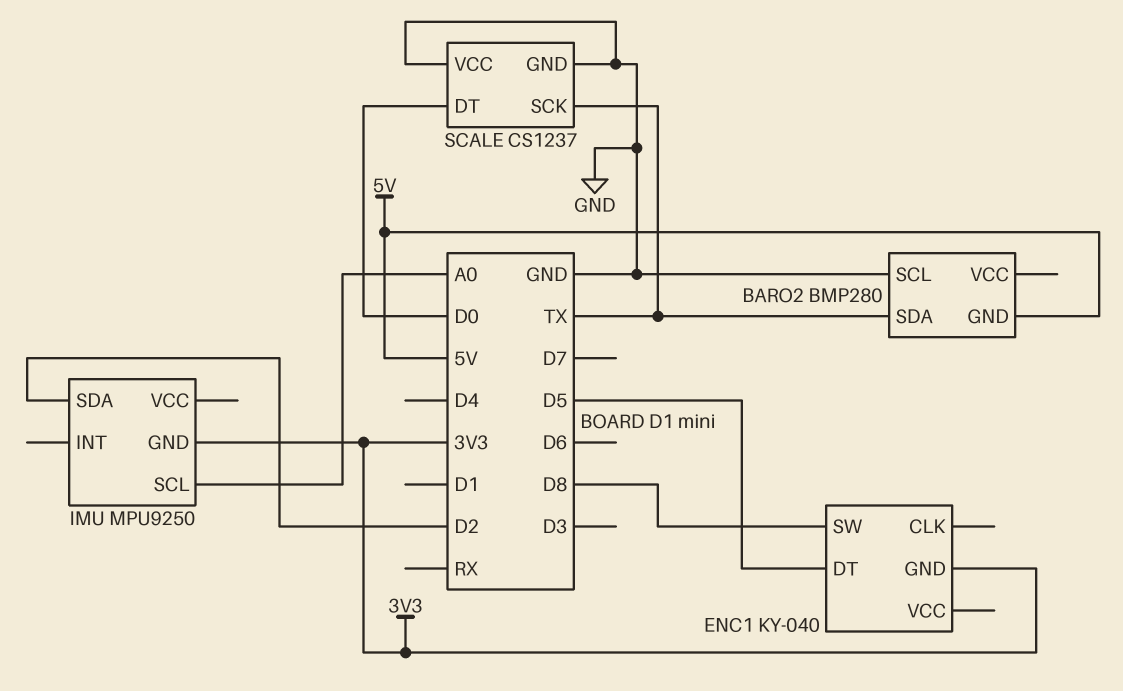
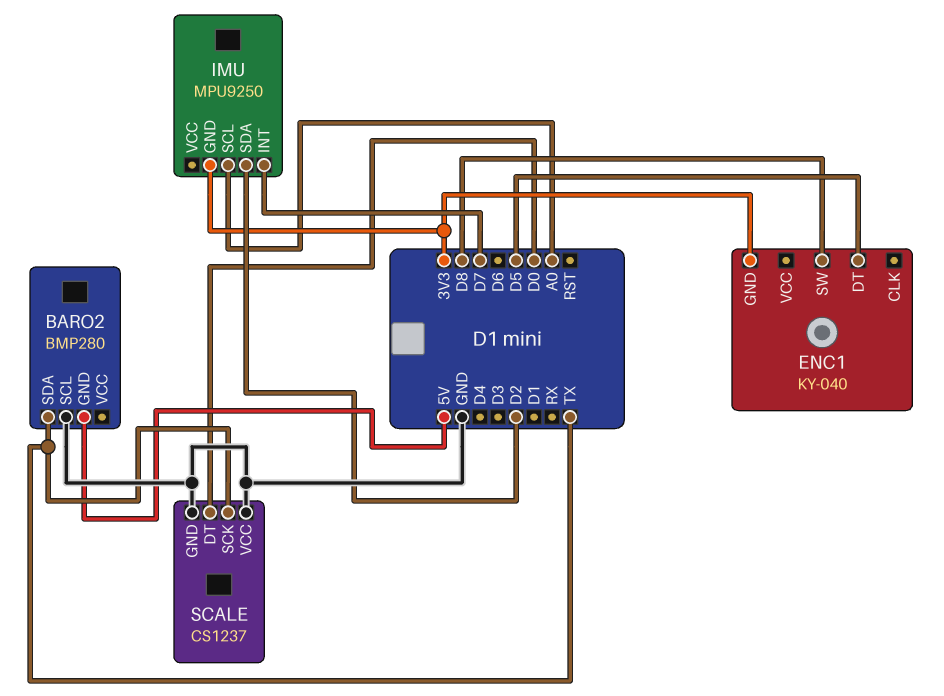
IMU pin INT: none -> D7

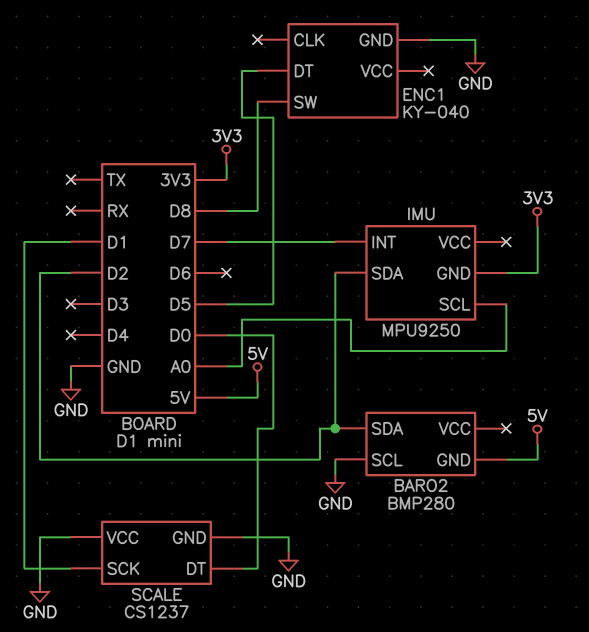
BARO2 pin SDA: TX -> D2
ENC1 pin GND: 3V3 -> GND
SCALE pin SCK: TX -> D1

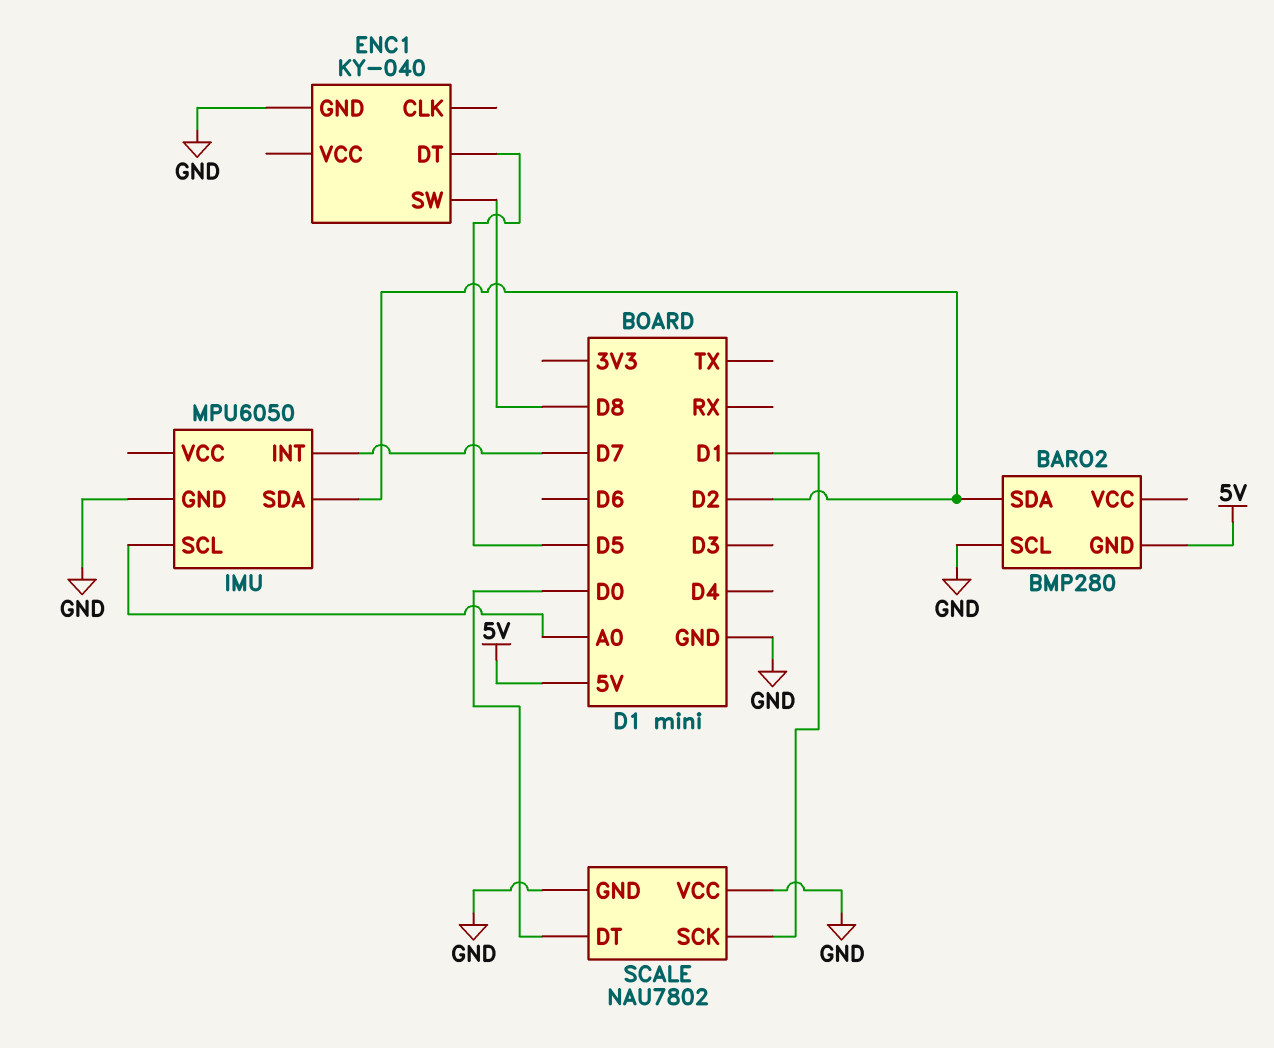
IMU: MPU9250 -> MPU6050
IMU pin GND: 3V3 -> GND
SCALE: CS1237 -> NAU7802

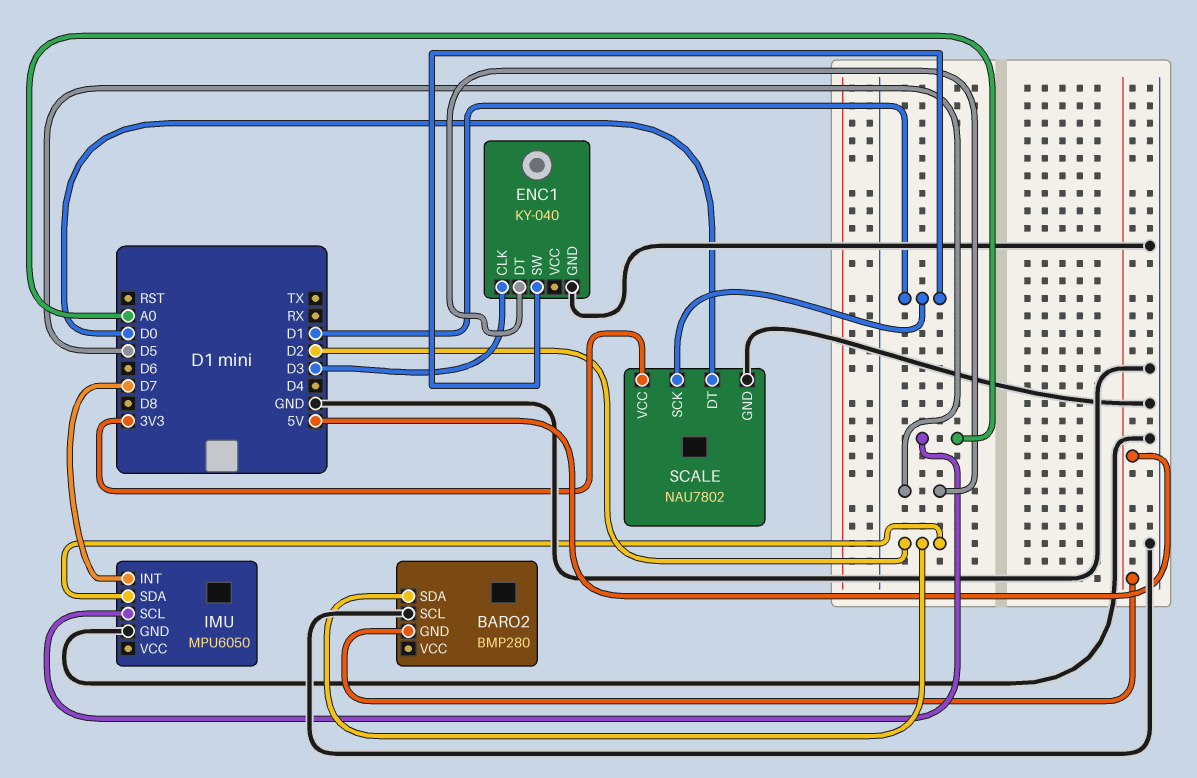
ENC1 pin CLK: none -> D3
ENC1 pin SW: D8 -> D1
SCALE pin VCC: GND -> 3V3

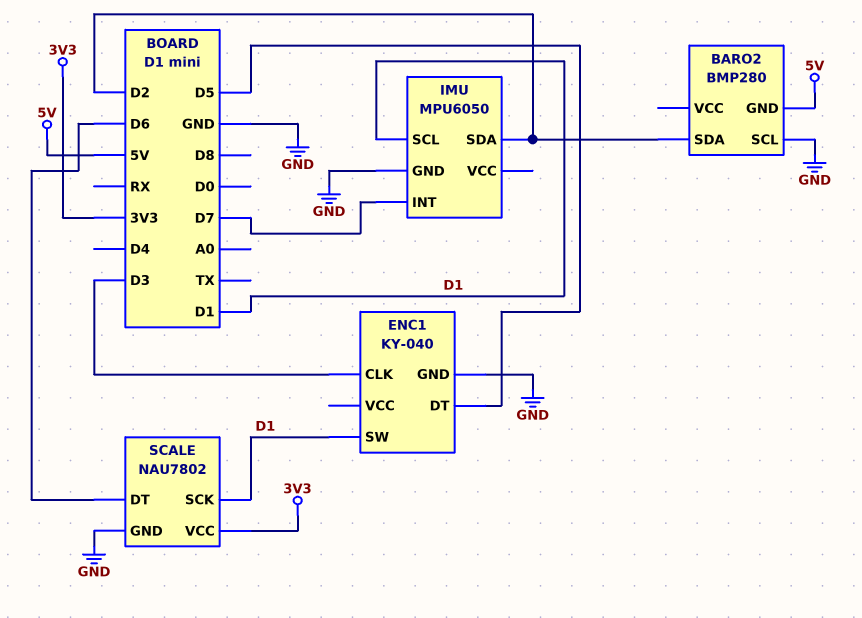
IMU pin SCL: A0 -> D1
SCALE pin DT: D0 -> D6

